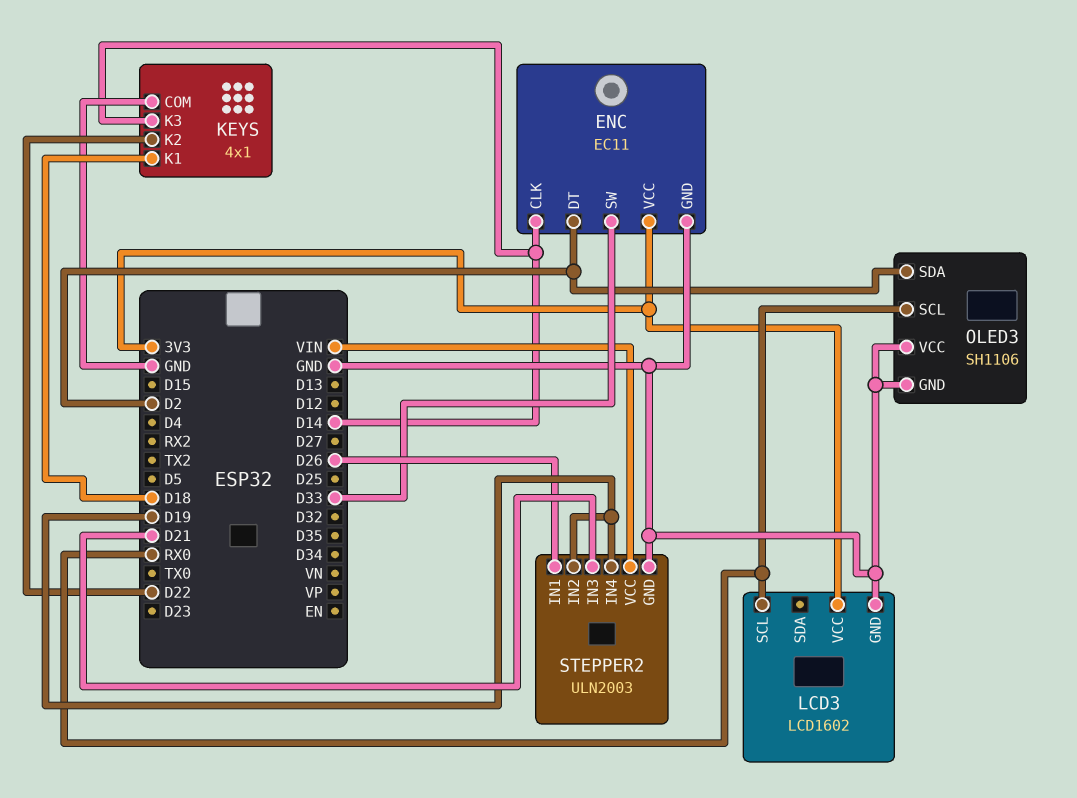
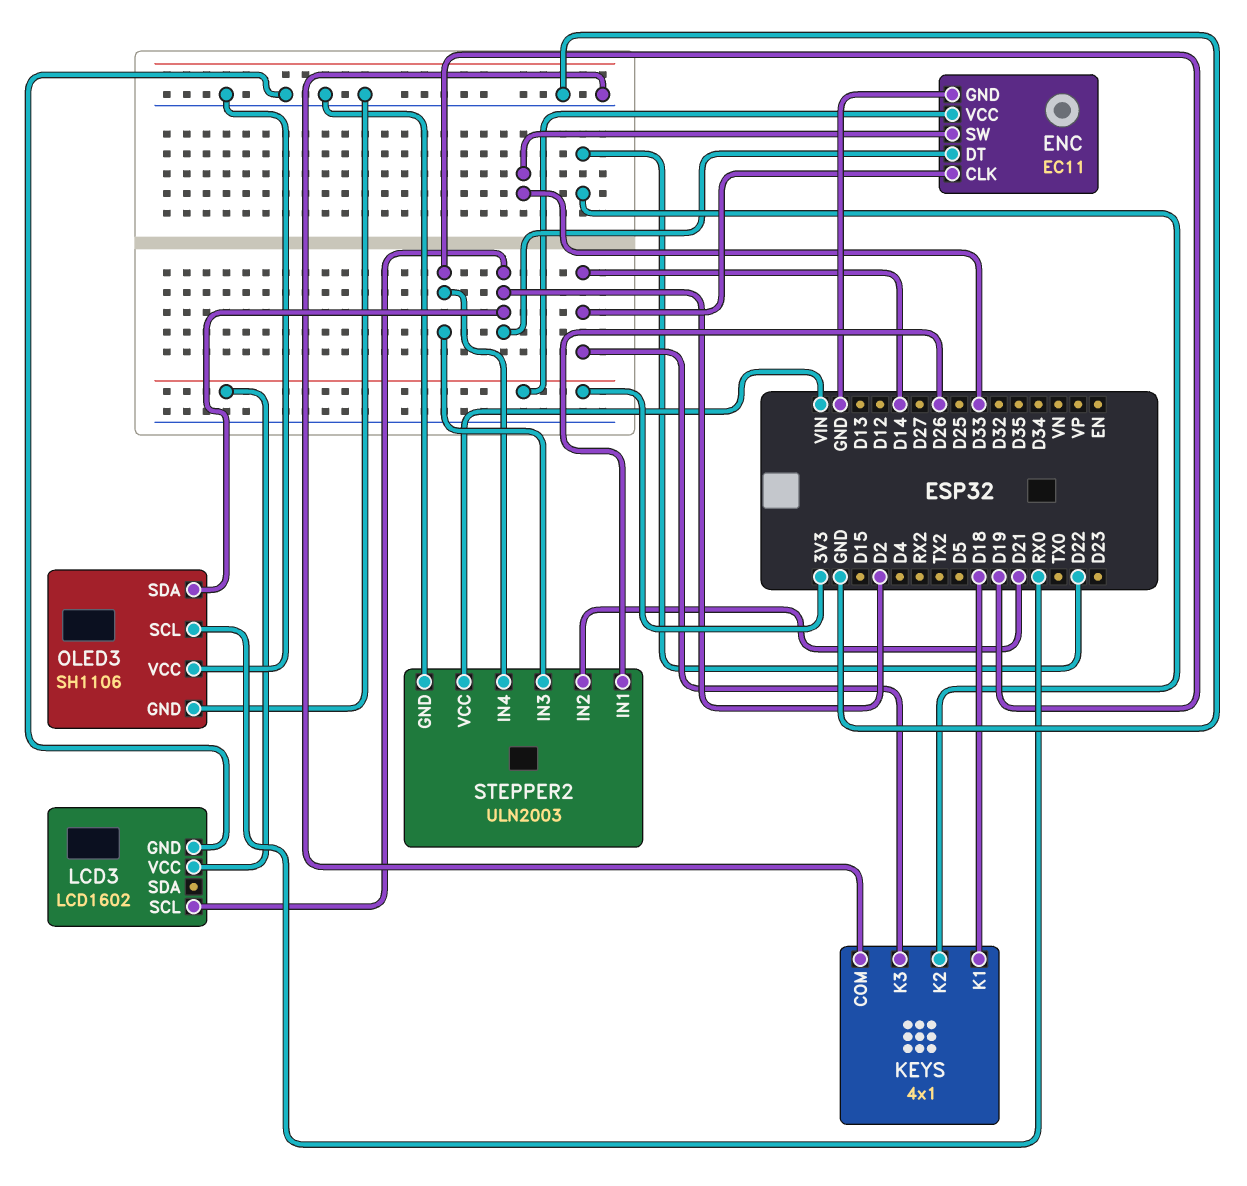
LCD3 pin SCL: RX0 -> D2
STEPPER2 pin IN2: D19 -> D21
STEPPER2 pin IN3: D21 -> D19

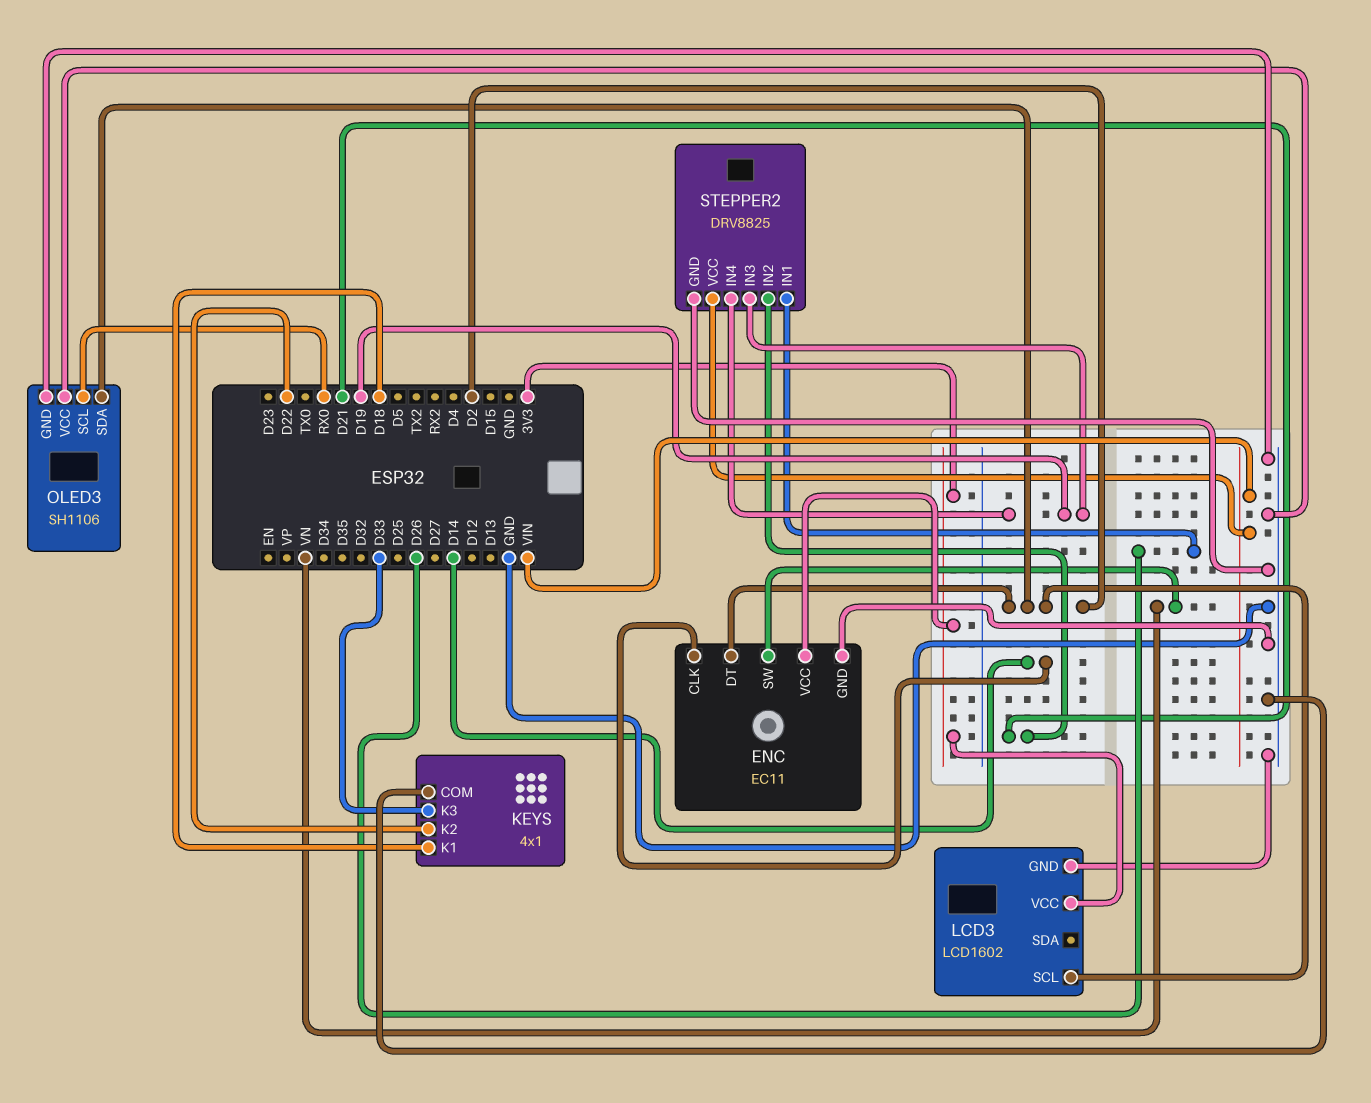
ENC pin SW: D33 -> VN
KEYS pin K3: D14 -> D33
STEPPER2: ULN2003 -> DRV8825

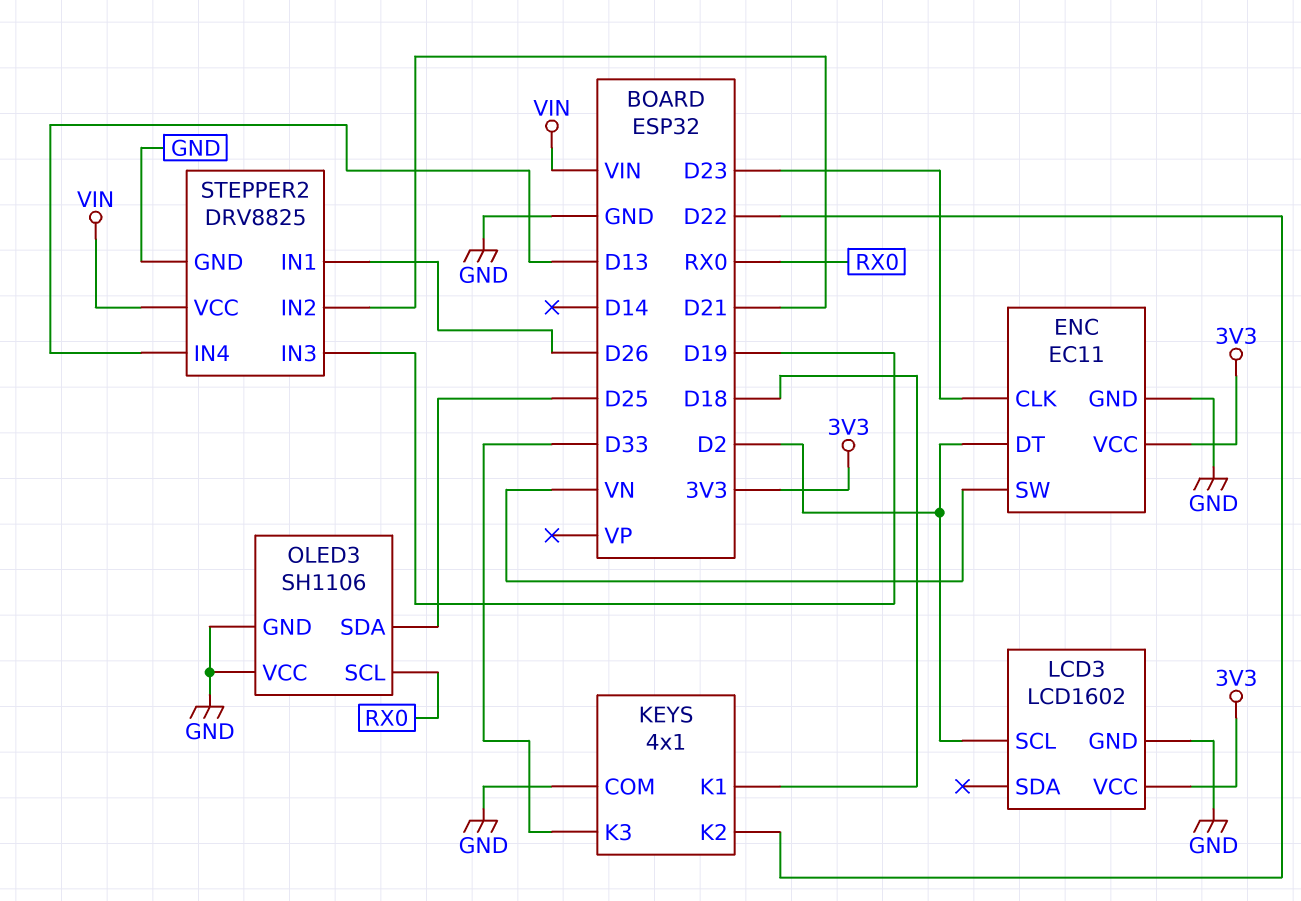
ENC pin CLK: D14 -> D23
OLED3 pin SDA: D2 -> D25
STEPPER2 pin IN4: D19 -> D13

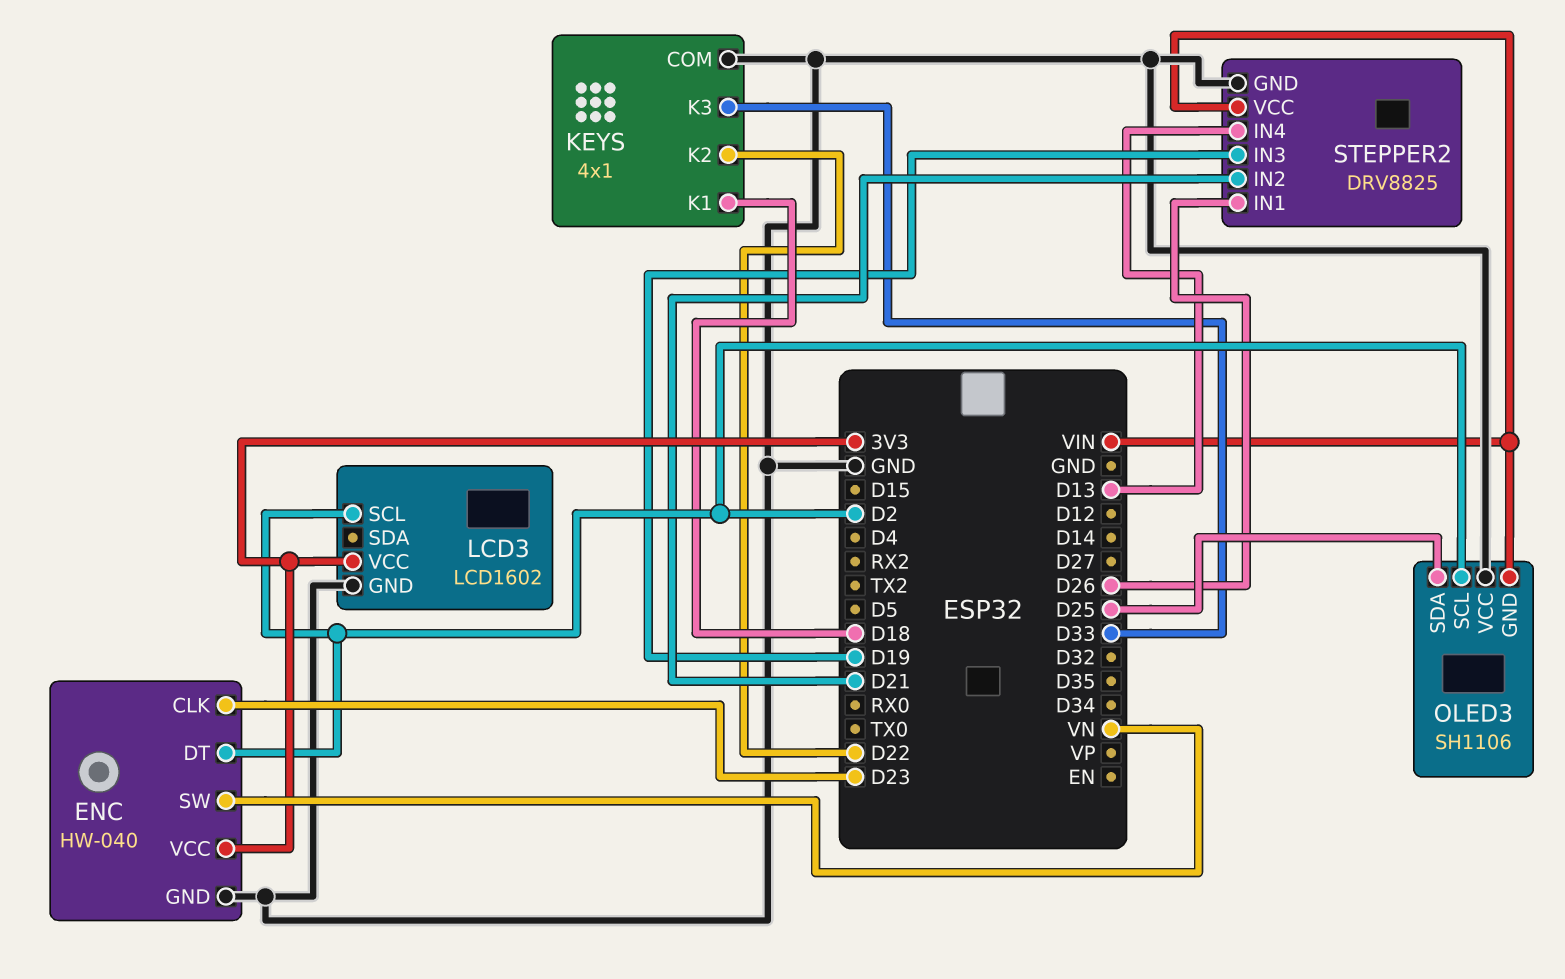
ENC: EC11 -> HW-040
OLED3 pin GND: GND -> VIN
OLED3 pin SCL: RX0 -> D2

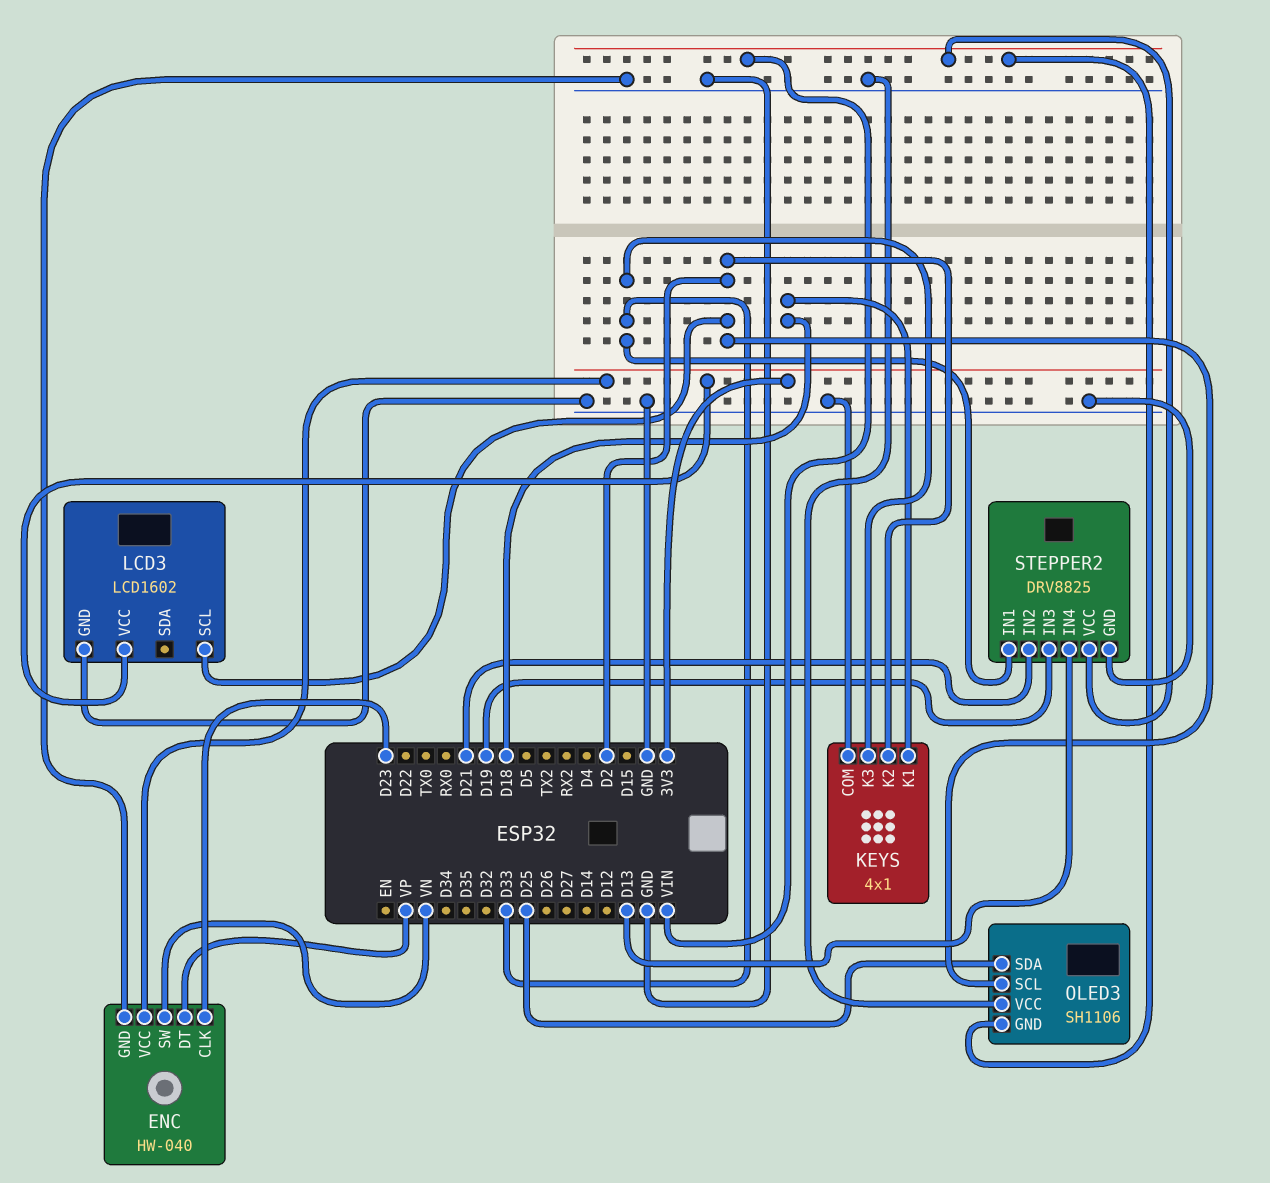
ENC pin DT: D2 -> VP
KEYS pin K2: D22 -> D2
STEPPER2 pin IN1: D26 -> D33

